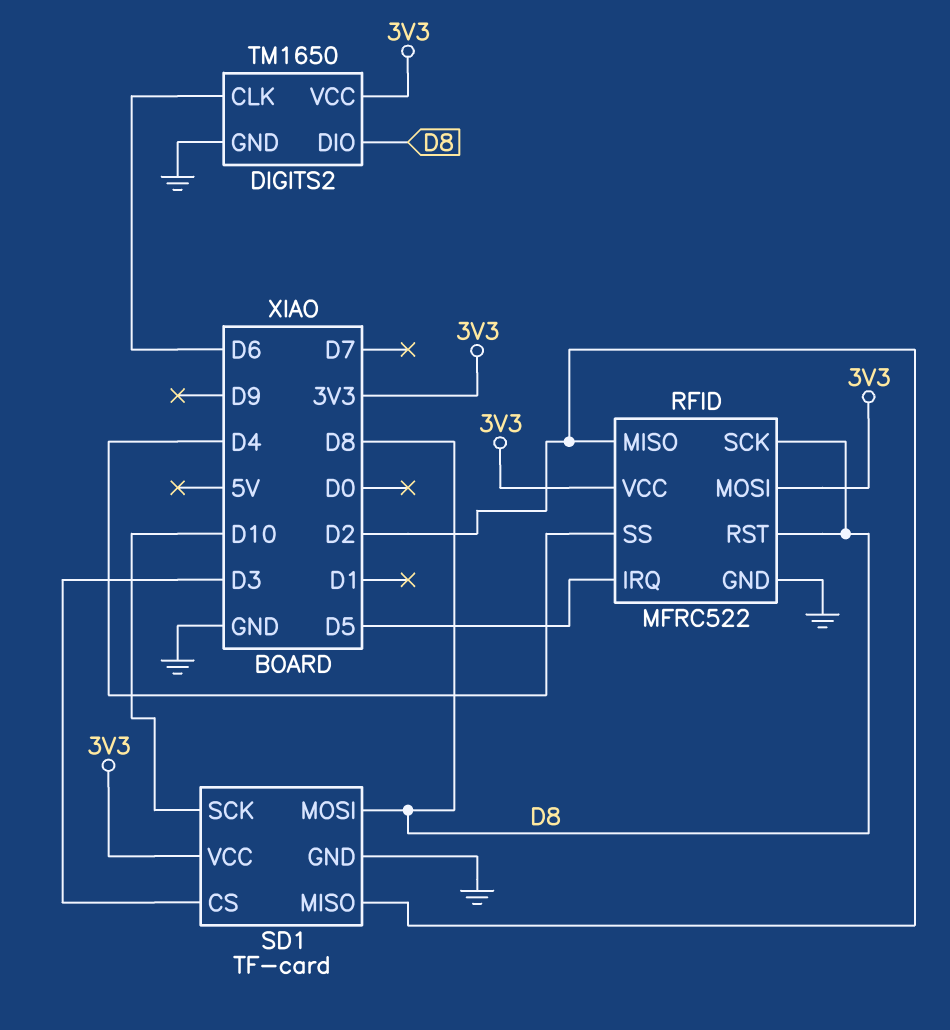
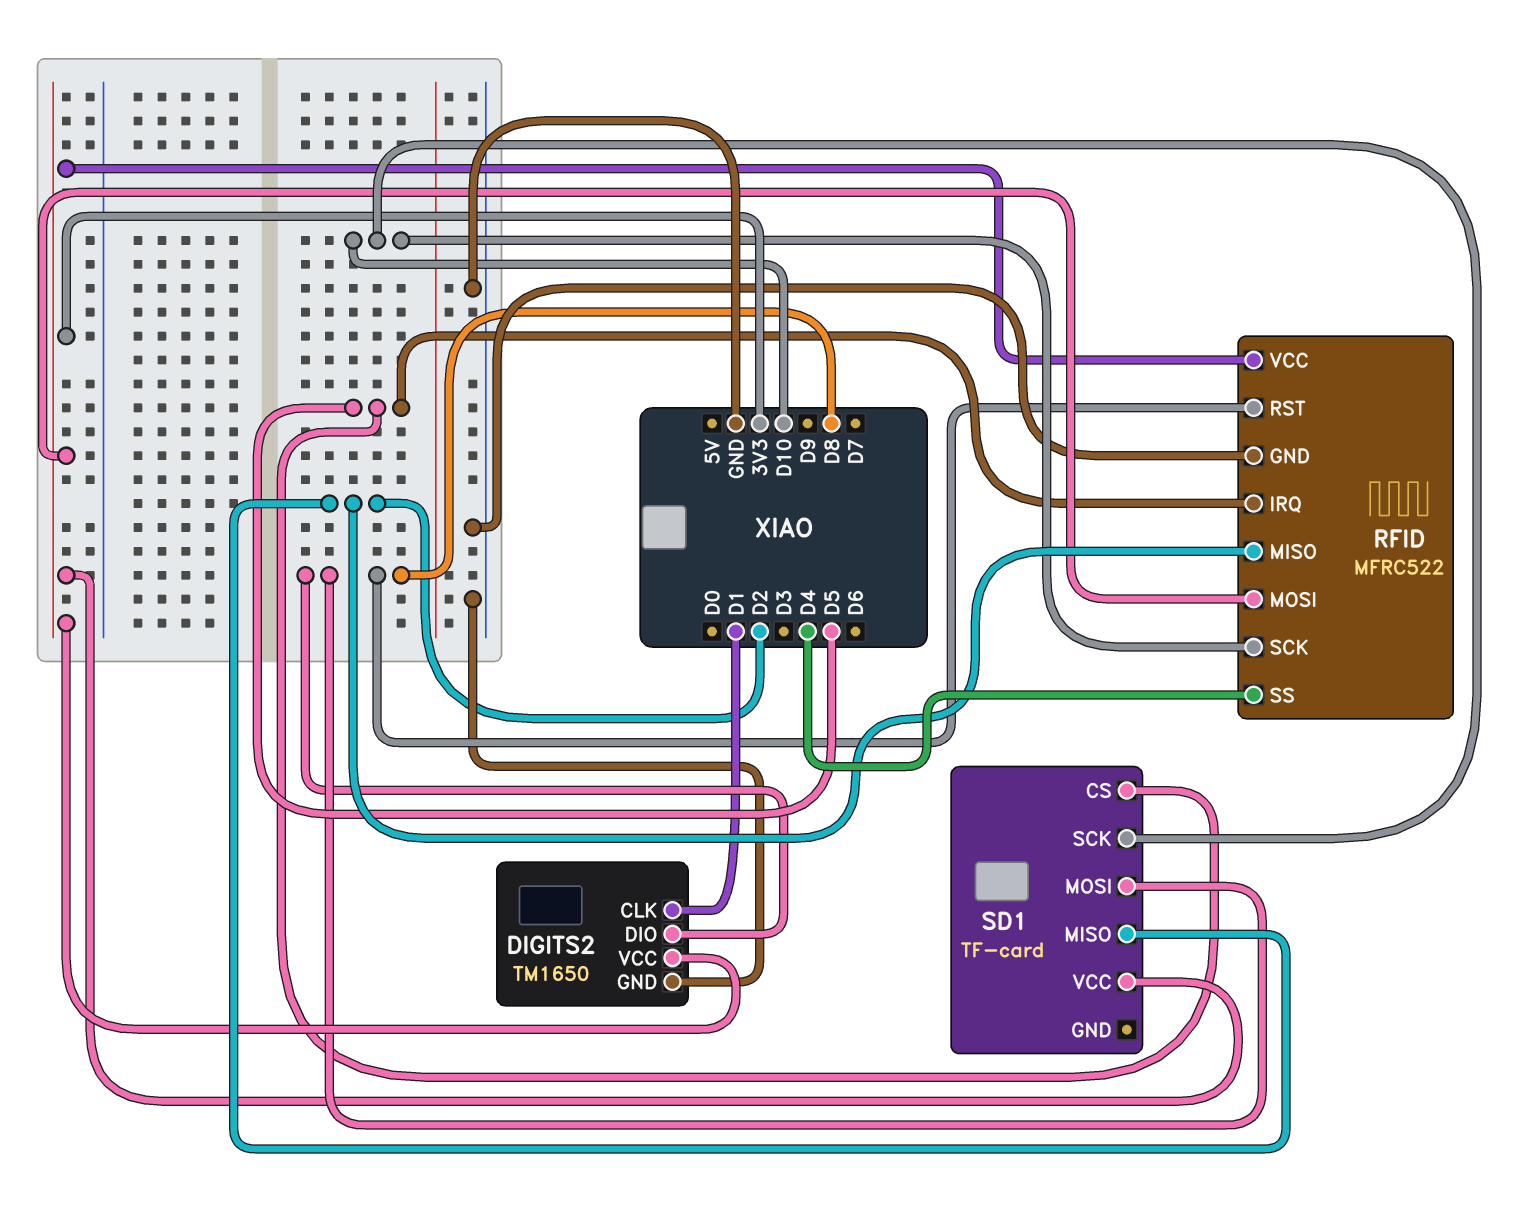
DIGITS2 pin CLK: D6 -> D1
RFID pin SCK: D8 -> D10
SD1 pin CS: D3 -> D5
SD1 pin GND: GND -> none

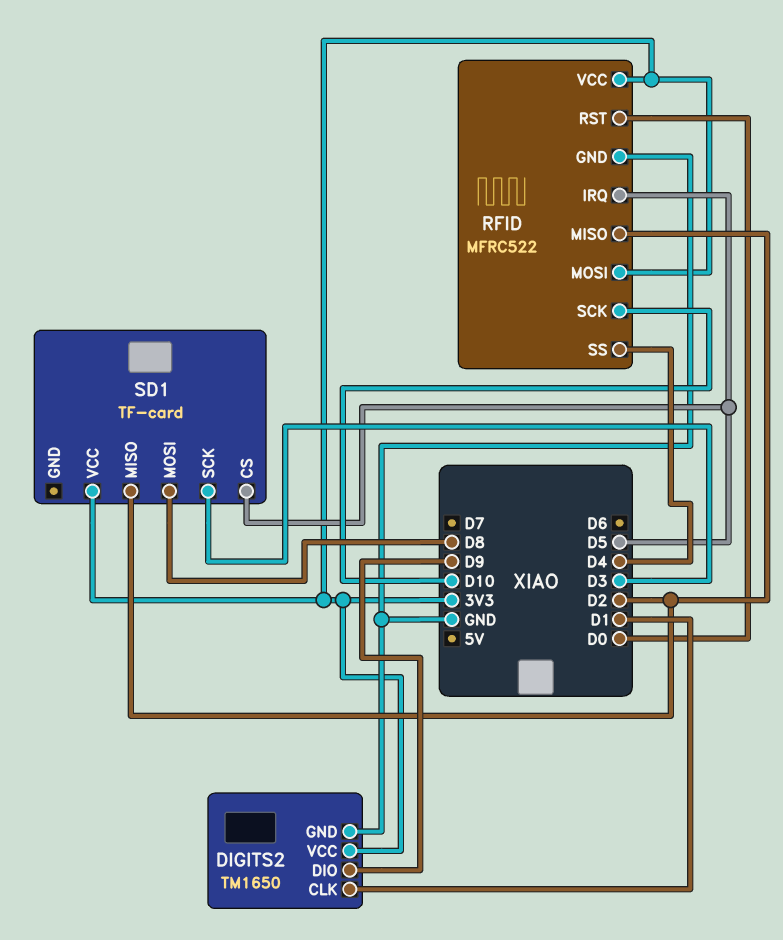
DIGITS2 pin DIO: D8 -> D9
RFID pin RST: D8 -> D0
SD1 pin SCK: D10 -> D3

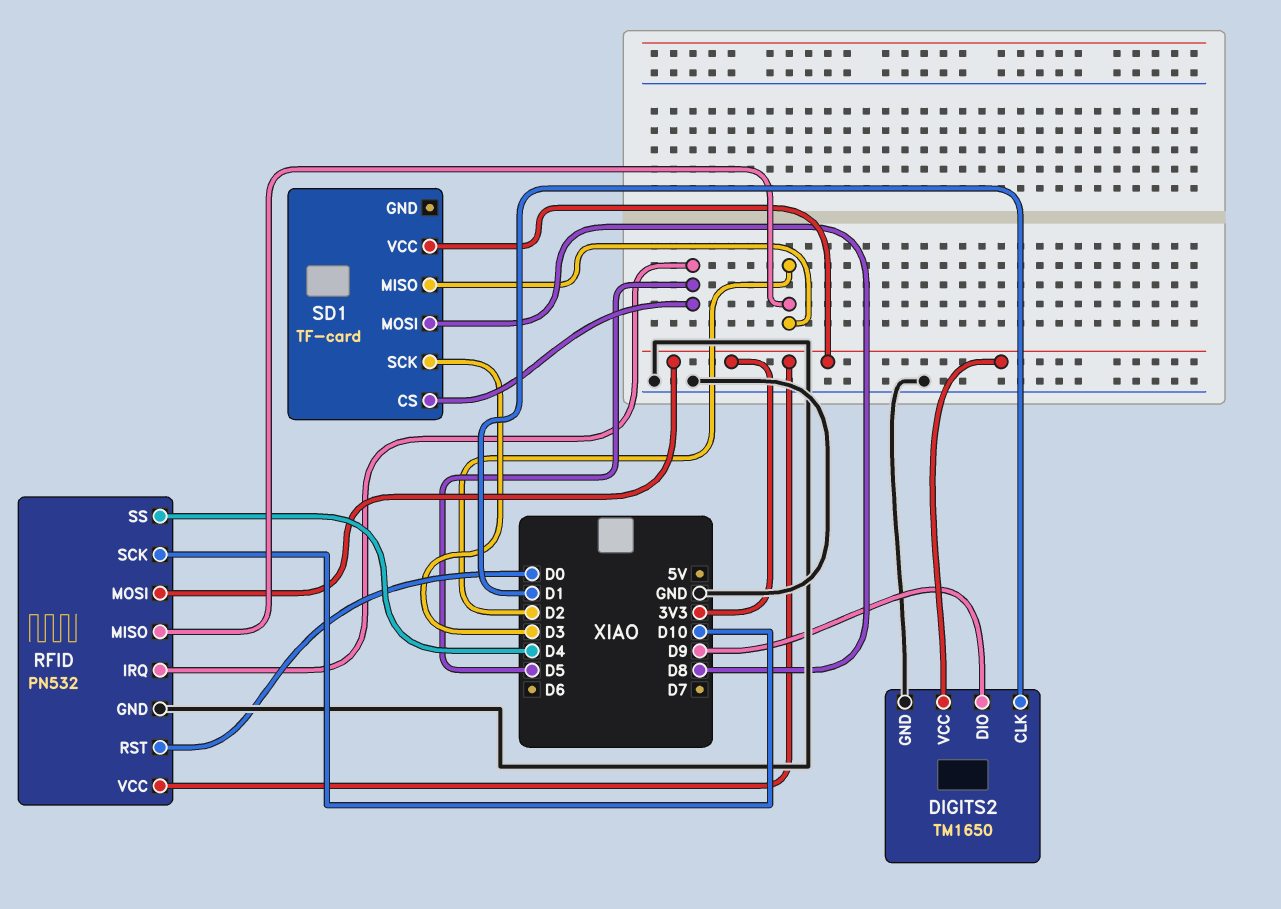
RFID: MFRC522 -> PN532

